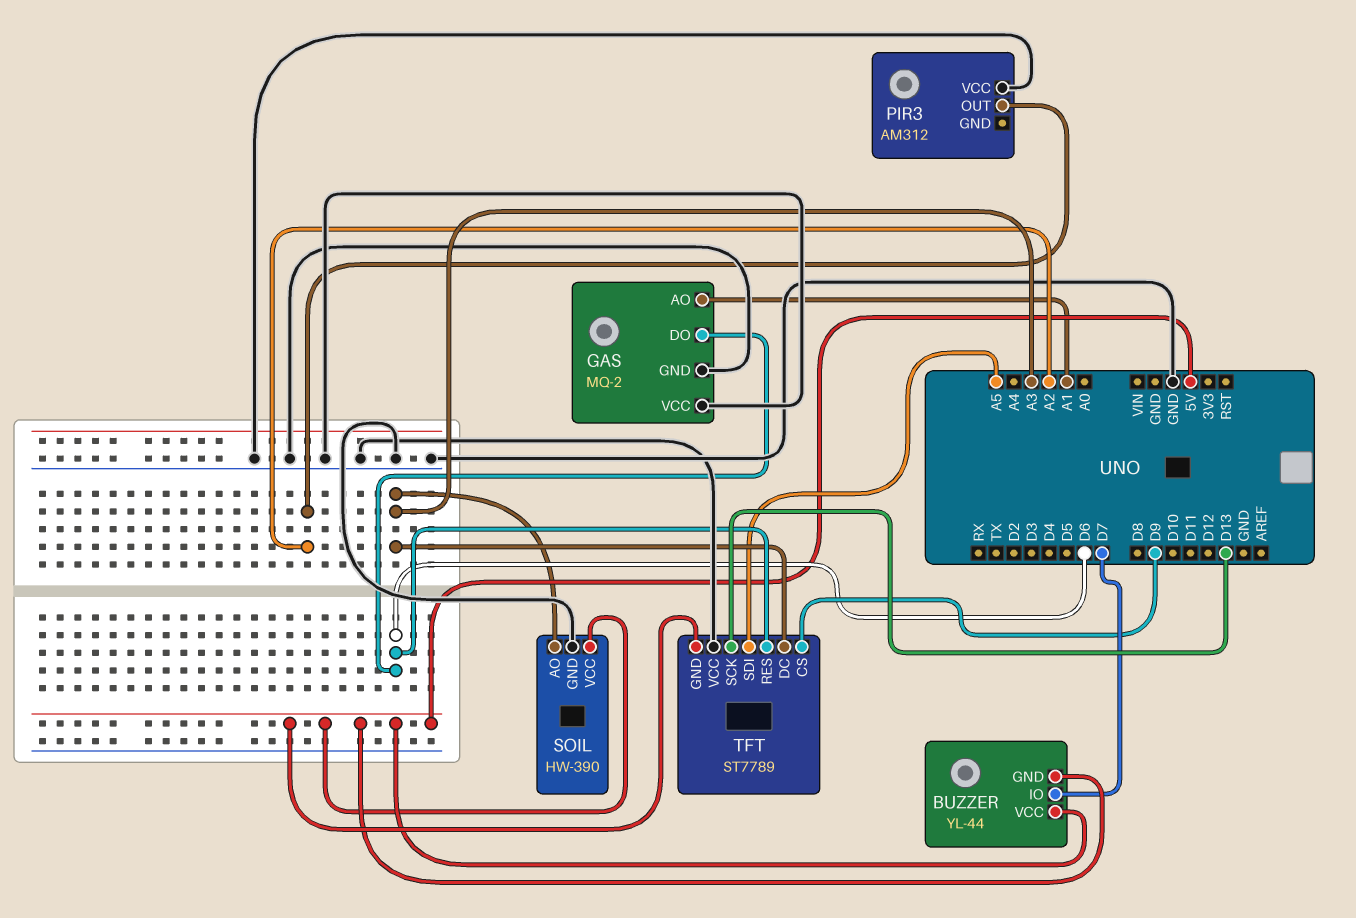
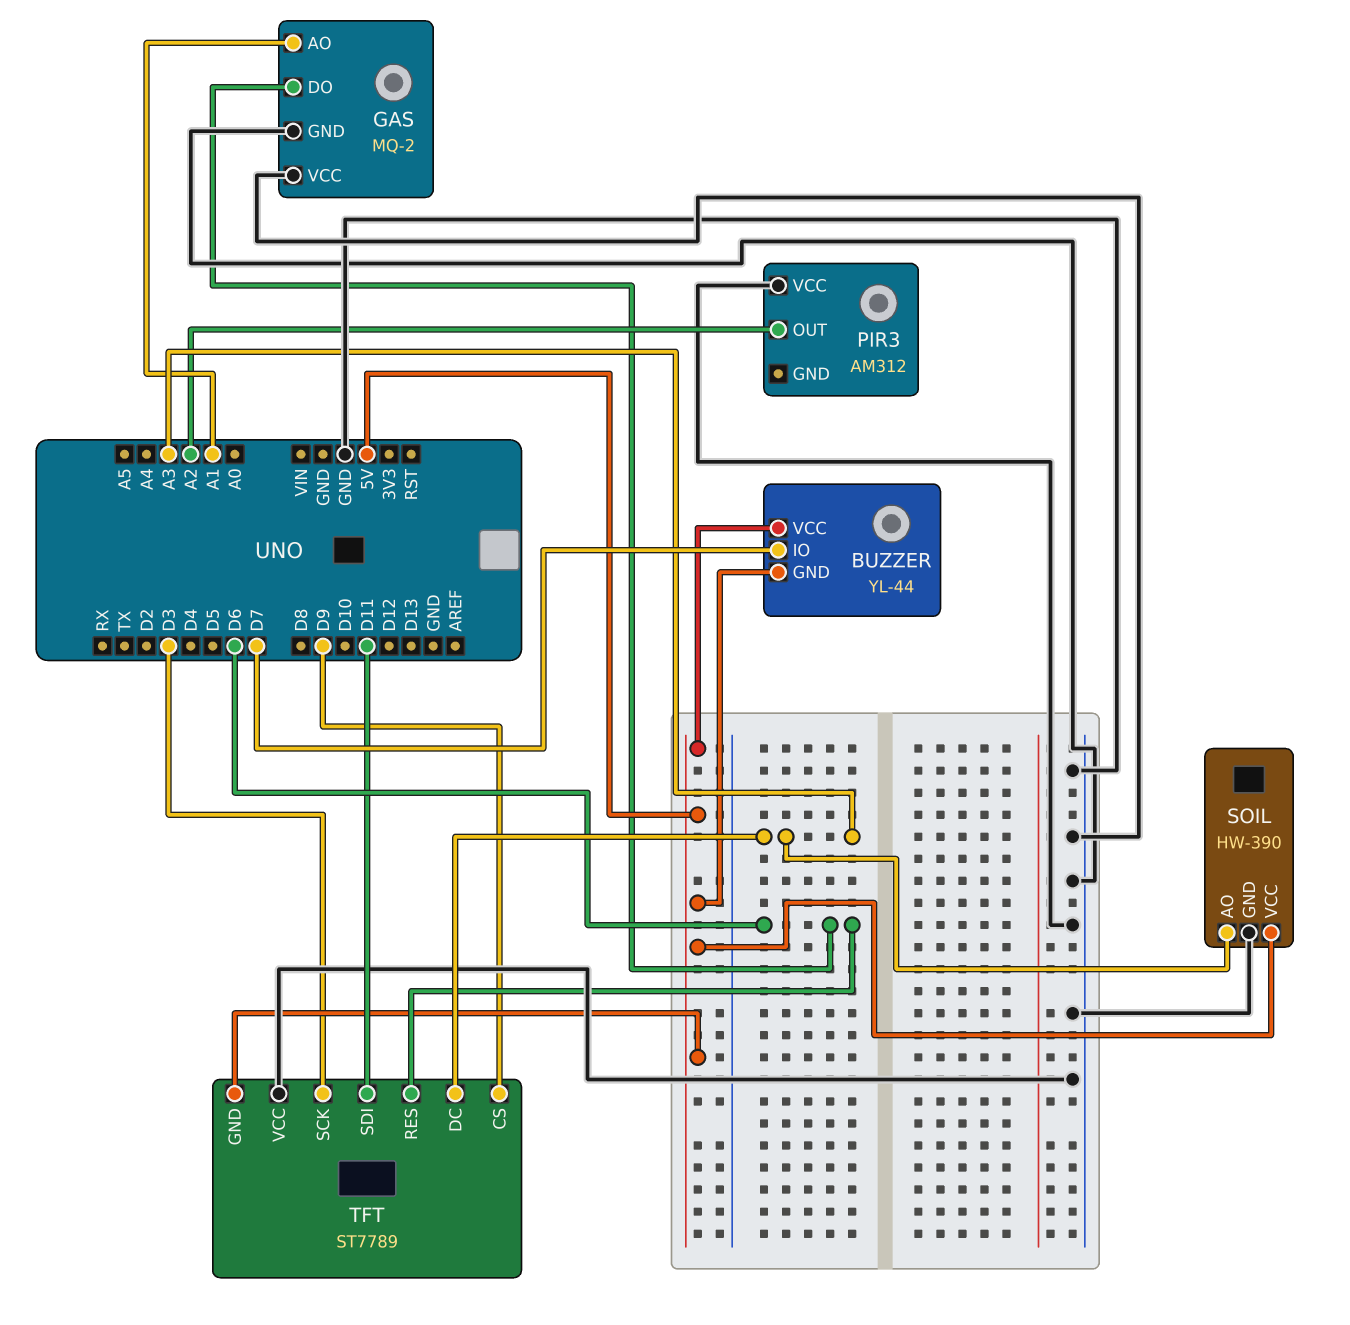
TFT pin SCK: D13 -> D3
TFT pin SDI: A5 -> D11

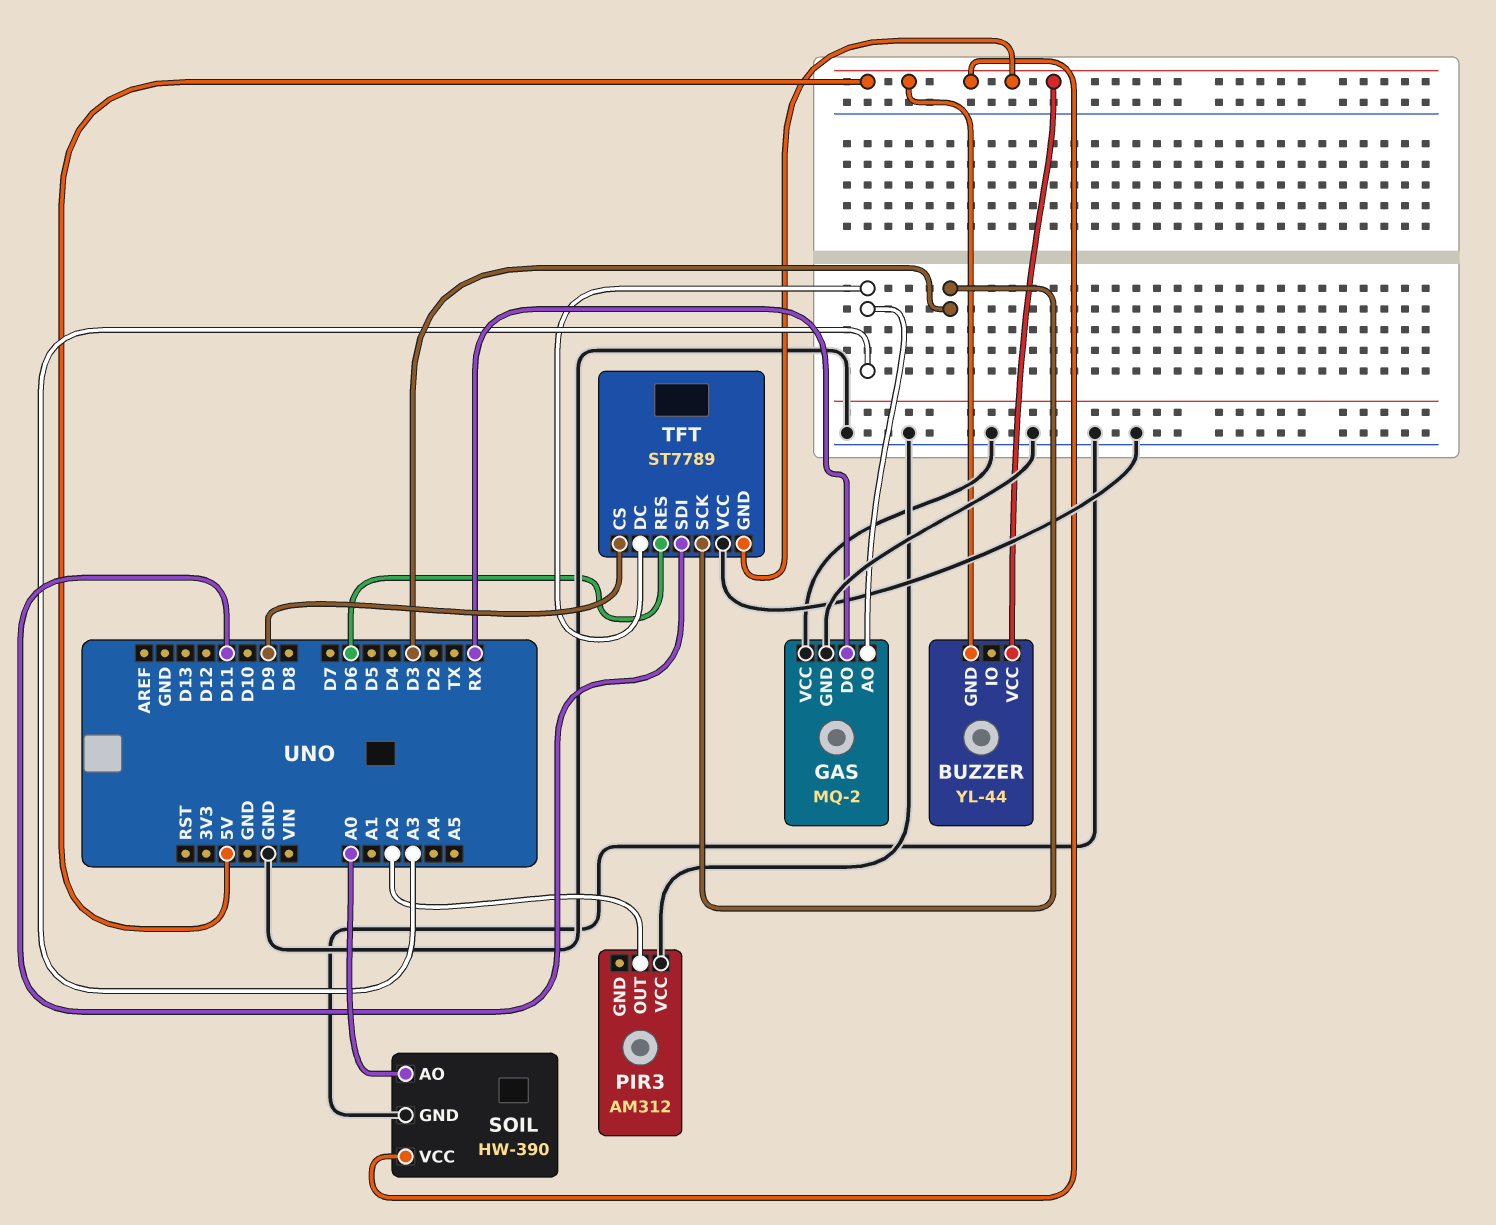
BUZZER pin IO: D7 -> none
GAS pin AO: A1 -> A3
GAS pin DO: D6 -> RX
SOIL pin AO: A3 -> A0

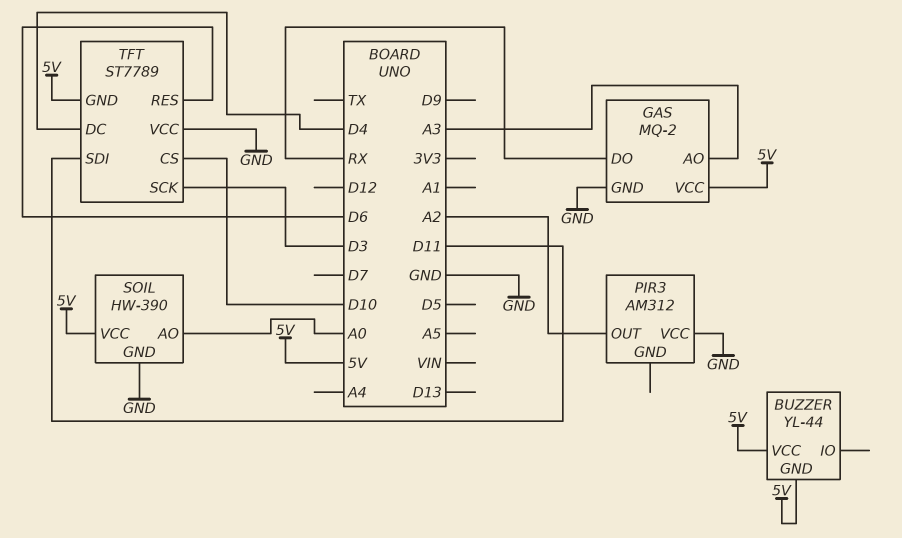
GAS pin VCC: GND -> 5V
TFT pin CS: D9 -> D10
TFT pin DC: A3 -> D4

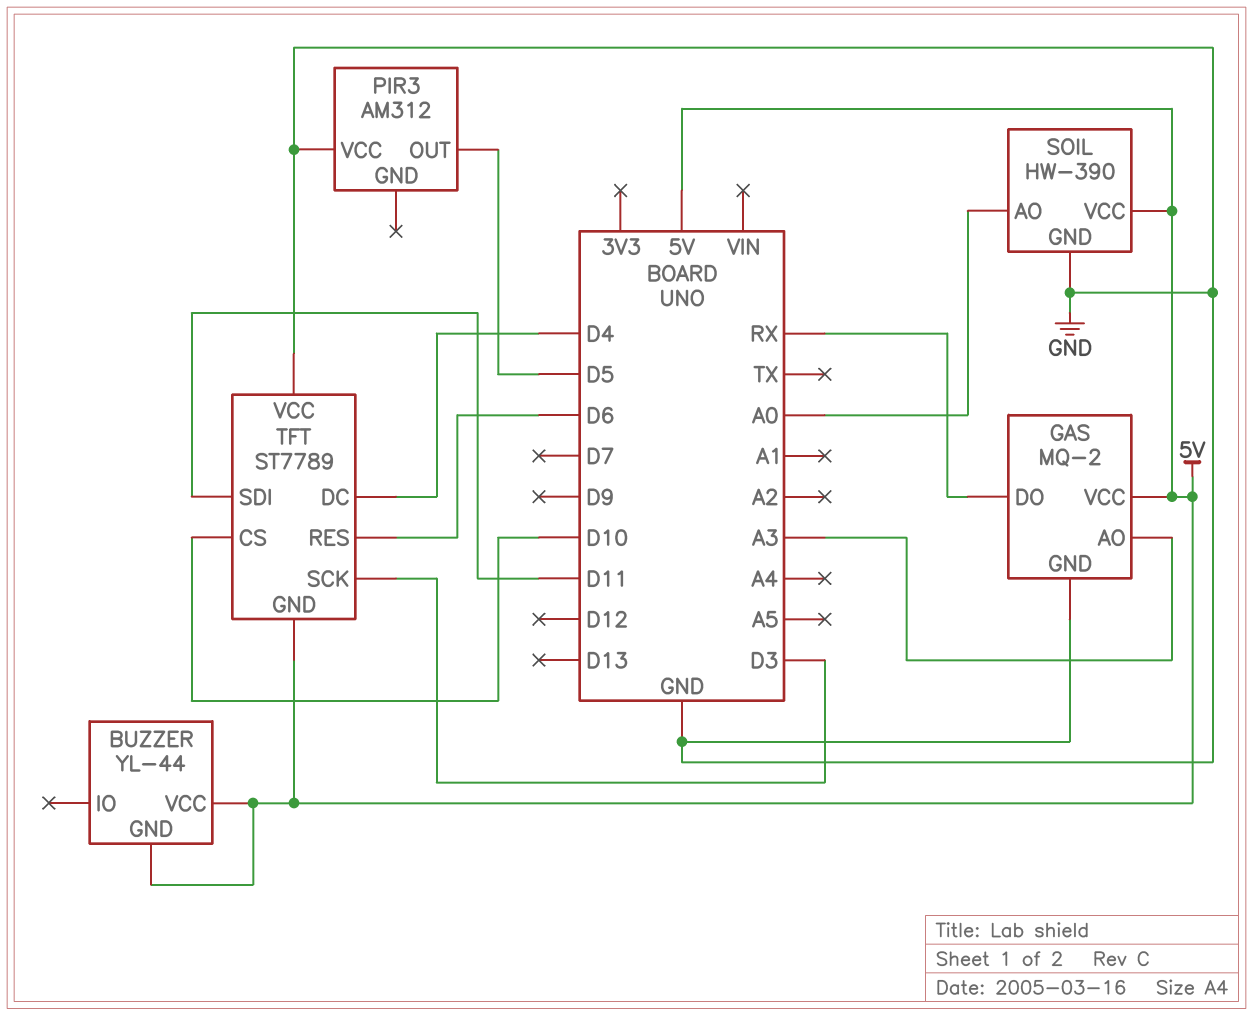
PIR3 pin OUT: A2 -> D5

